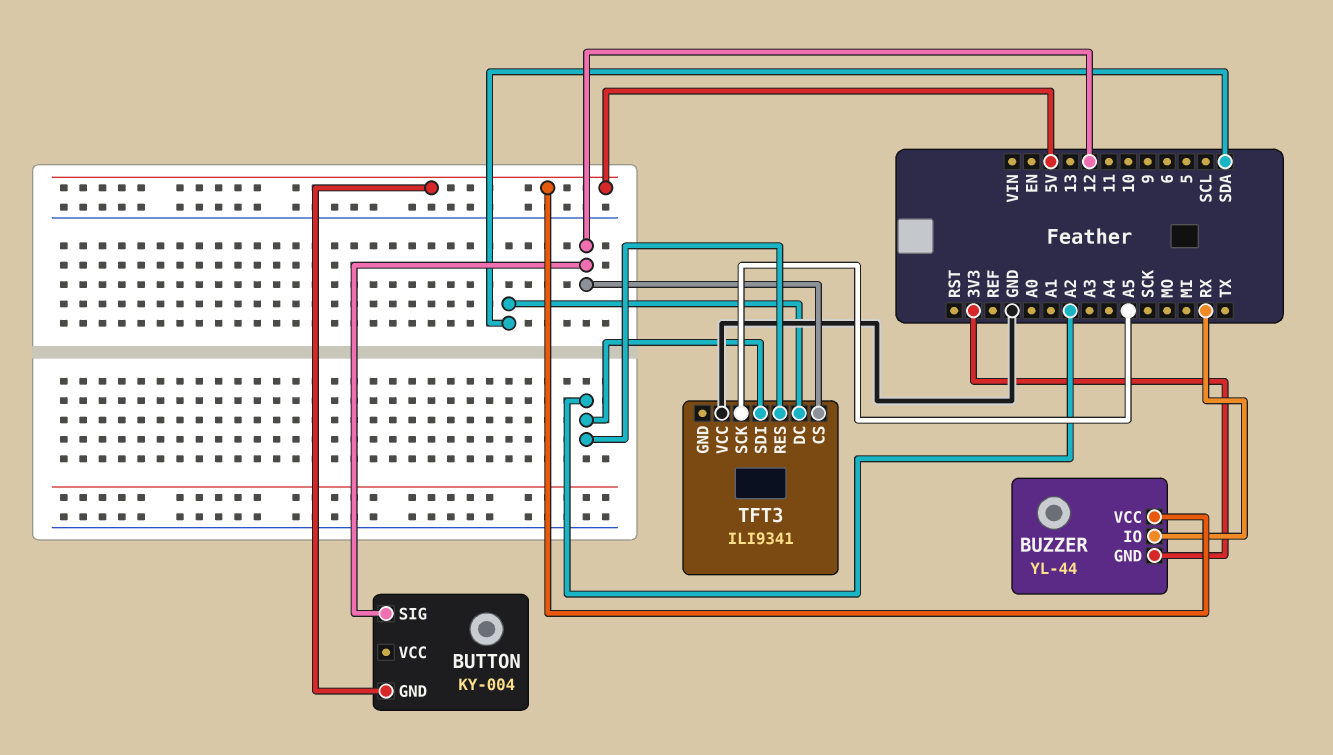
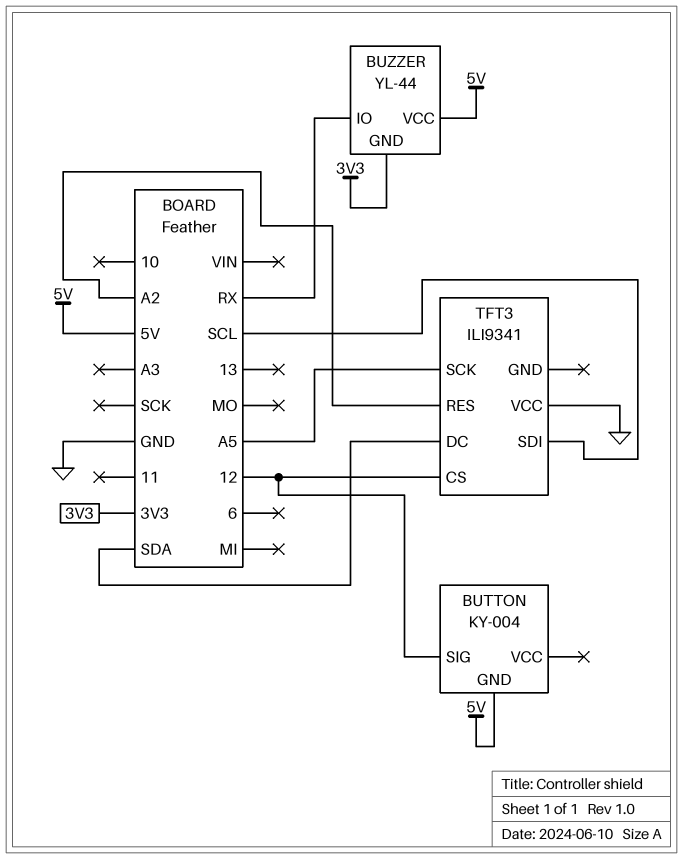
TFT3 pin SDI: A2 -> SCL

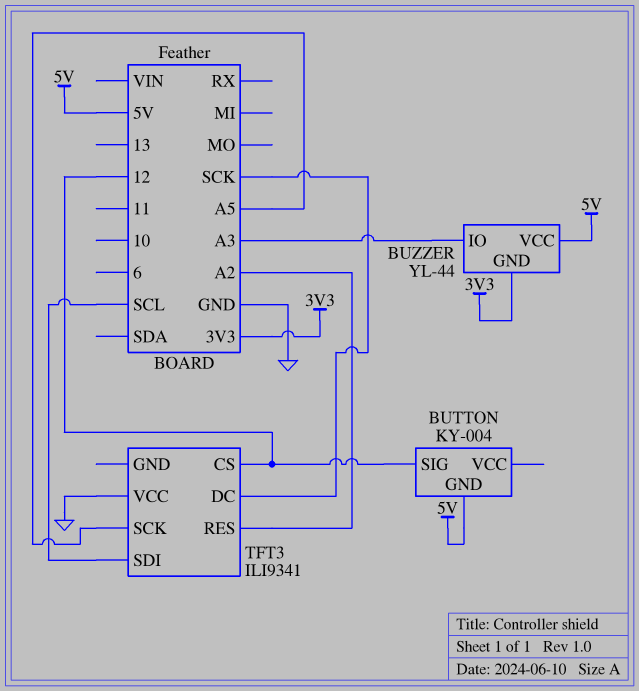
BUZZER pin IO: RX -> A3
TFT3 pin DC: SDA -> SCK

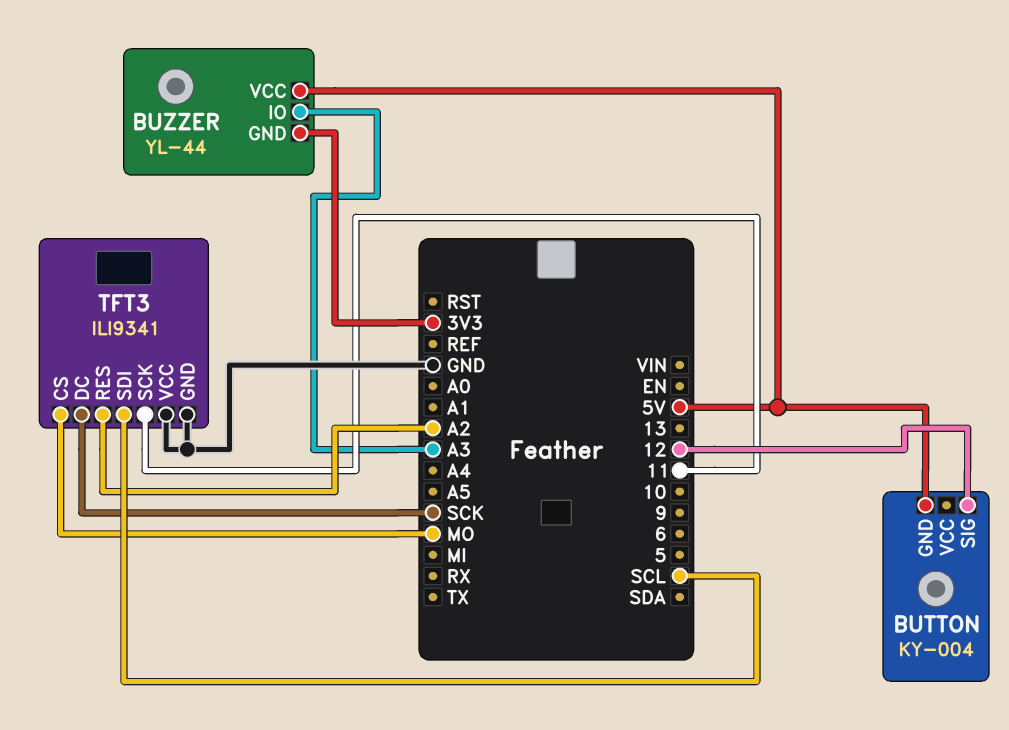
TFT3 pin CS: 12 -> MO
TFT3 pin GND: none -> GND
TFT3 pin SCK: A5 -> 11

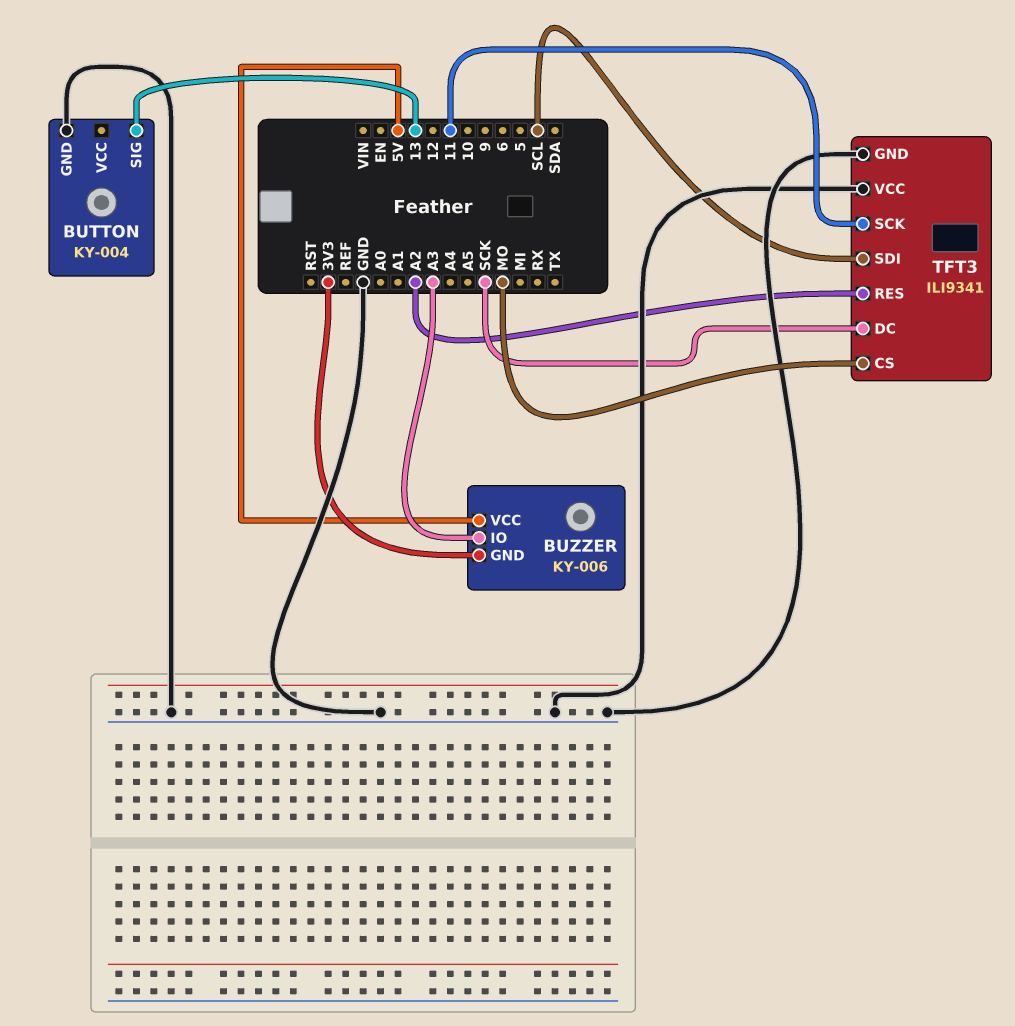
BUTTON pin GND: 5V -> GND
BUTTON pin SIG: 12 -> 13
BUZZER: YL-44 -> KY-006

